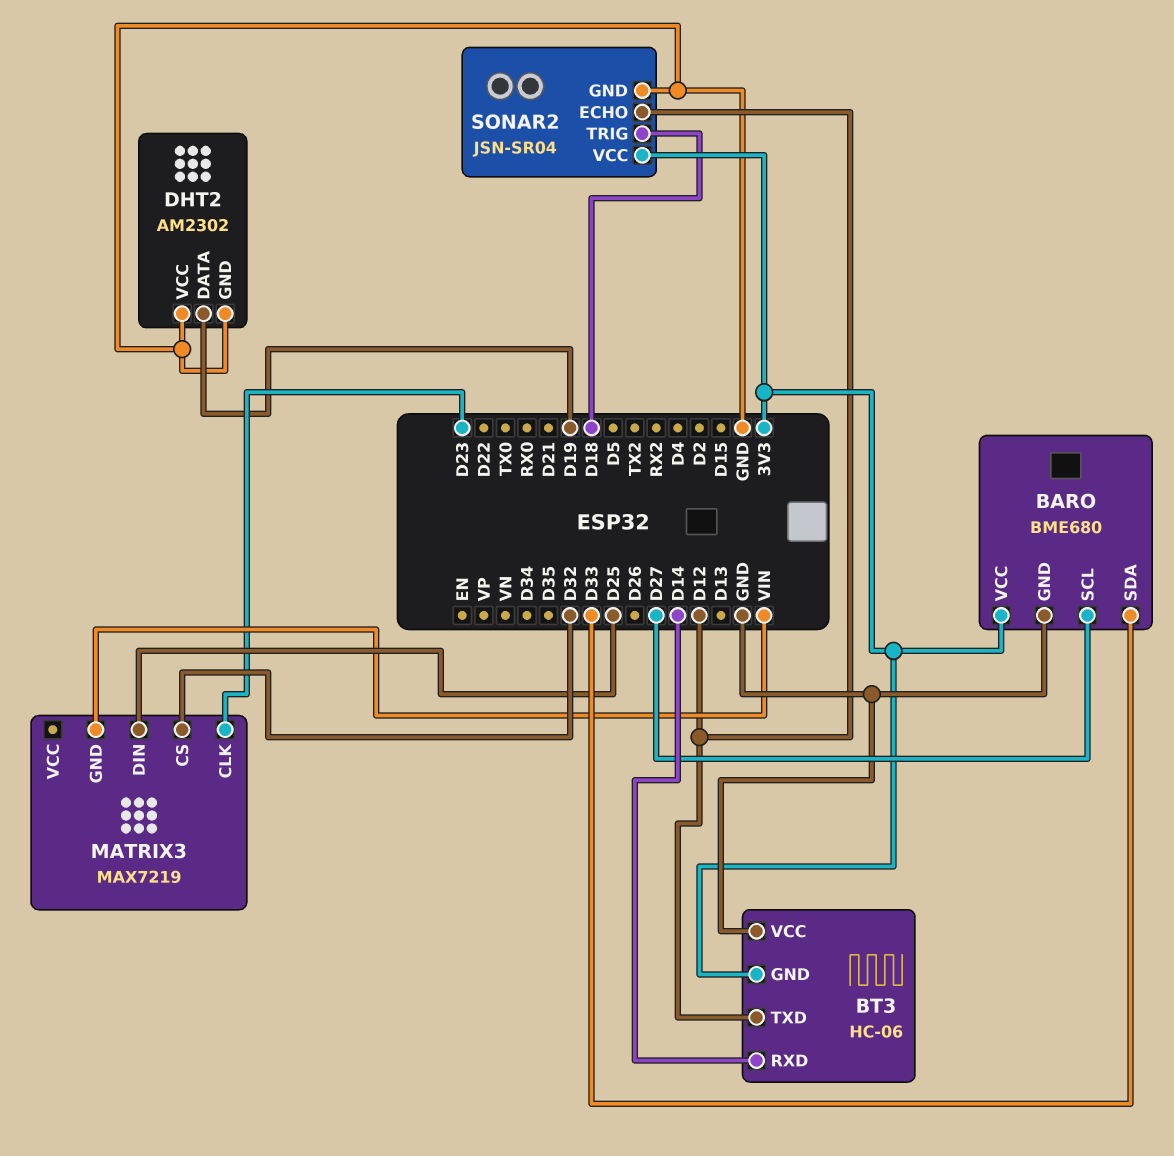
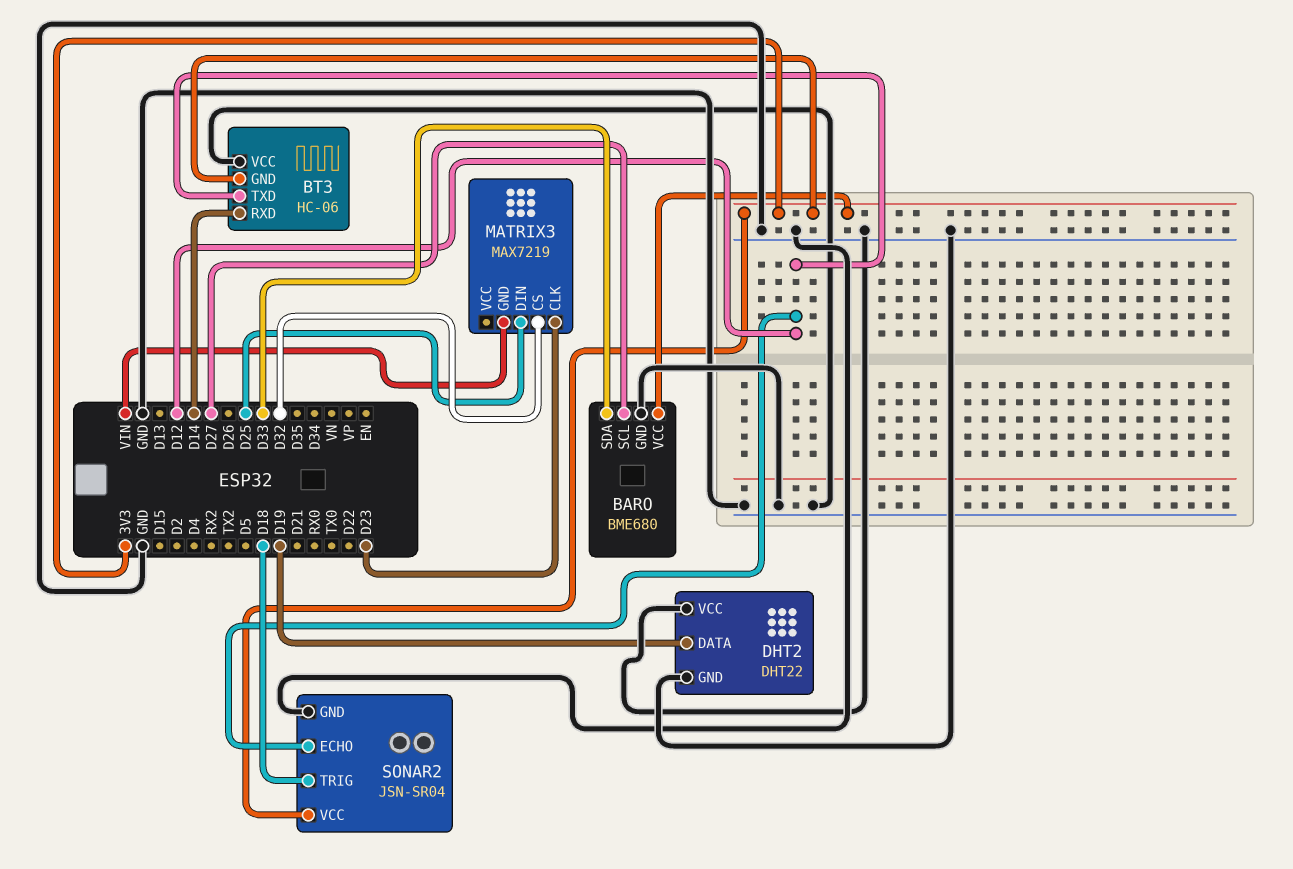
DHT2: AM2302 -> DHT22

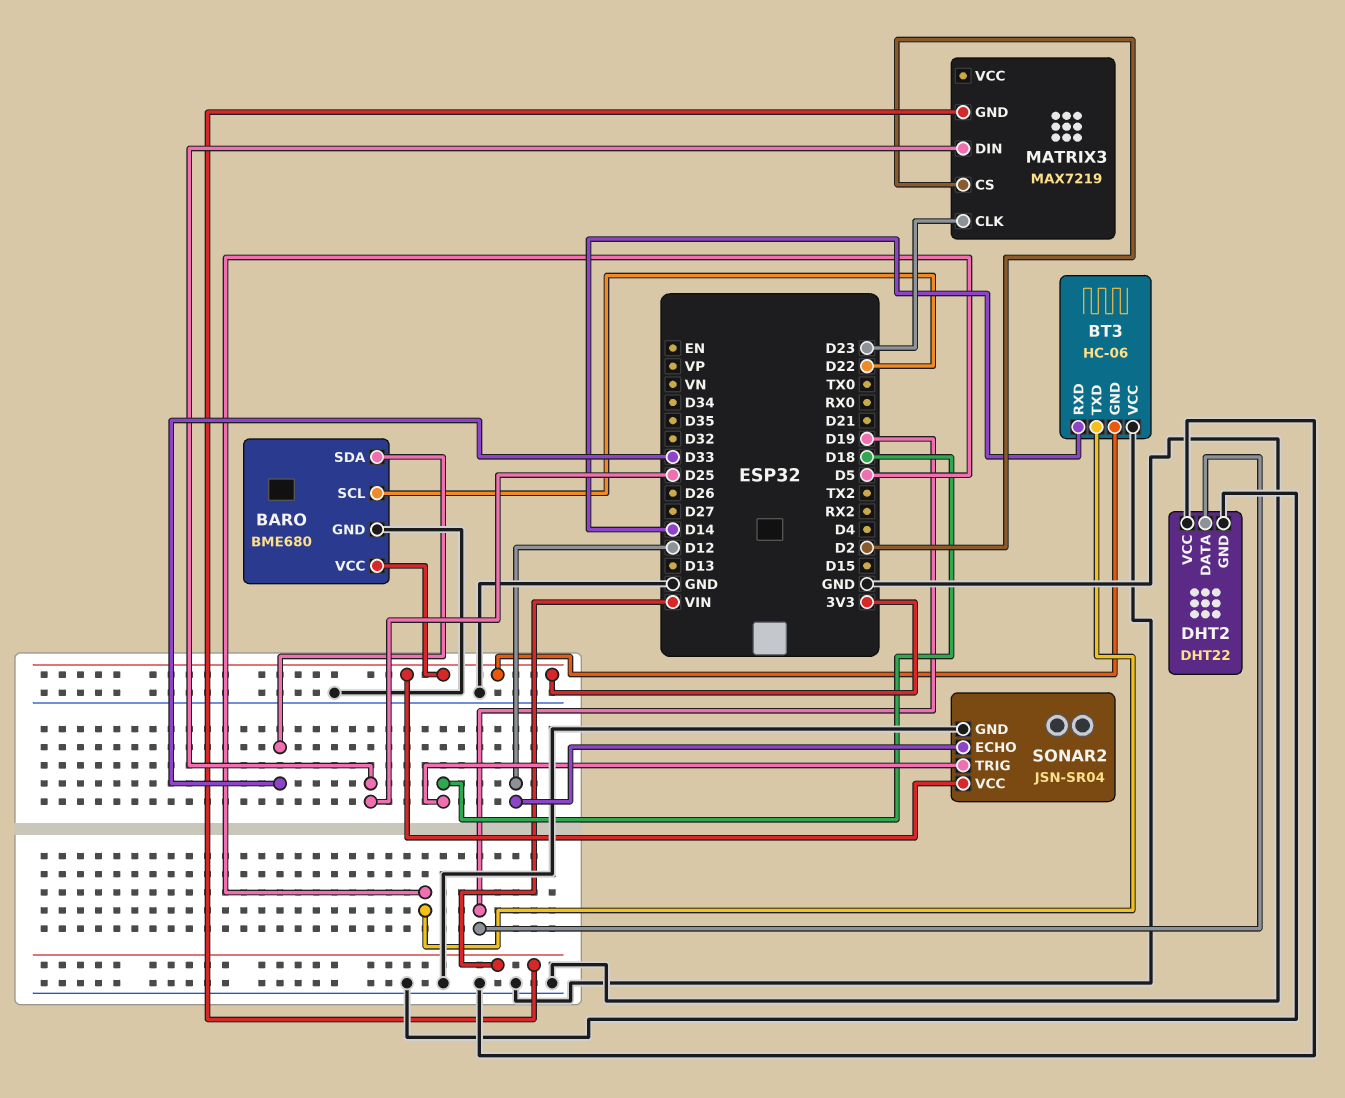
BARO pin SCL: D27 -> D22
BT3 pin TXD: D12 -> D5
MATRIX3 pin CS: D32 -> D2

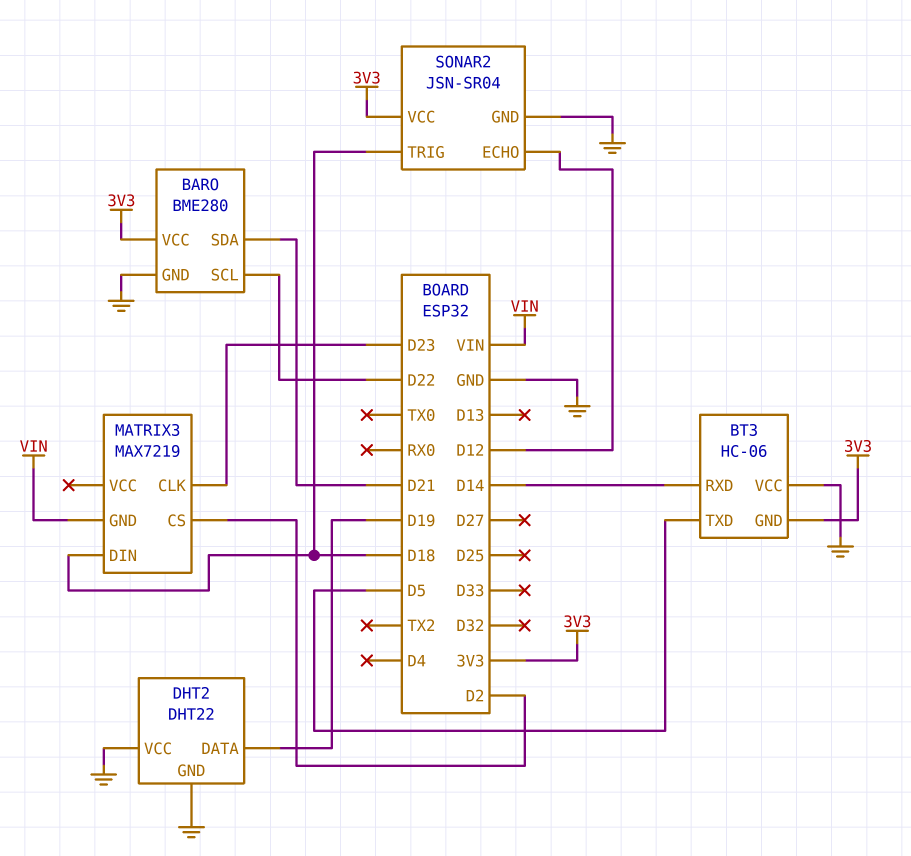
BARO: BME680 -> BME280
BARO pin SDA: D33 -> D21
MATRIX3 pin DIN: D25 -> D18

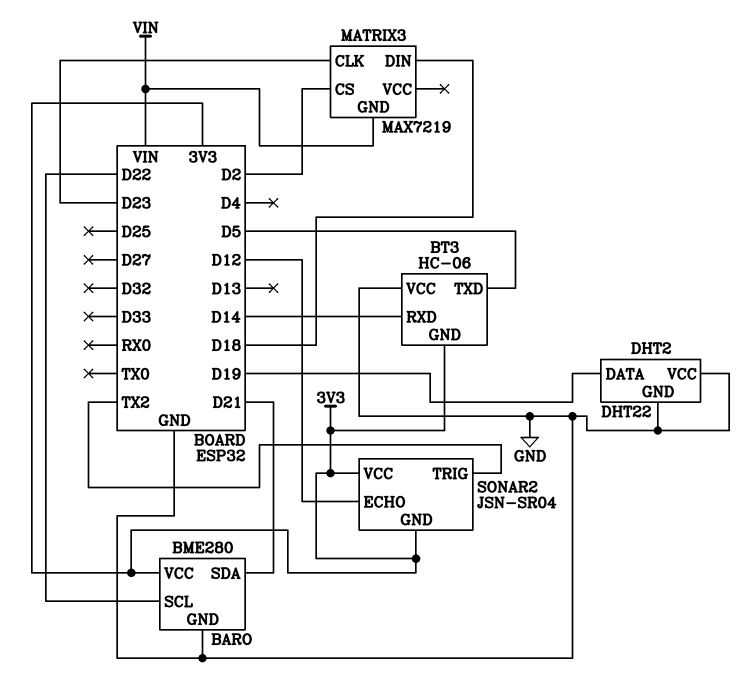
SONAR2 pin GND: GND -> 3V3
SONAR2 pin TRIG: D18 -> TX2

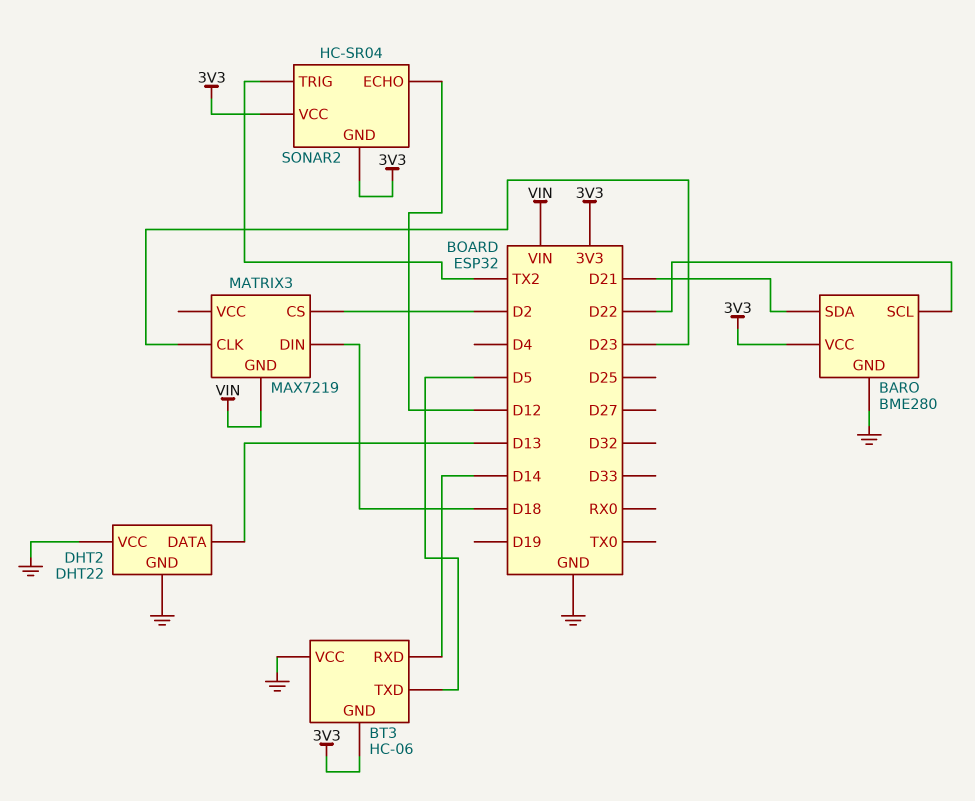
DHT2 pin DATA: D19 -> D13
SONAR2: JSN-SR04 -> HC-SR04

